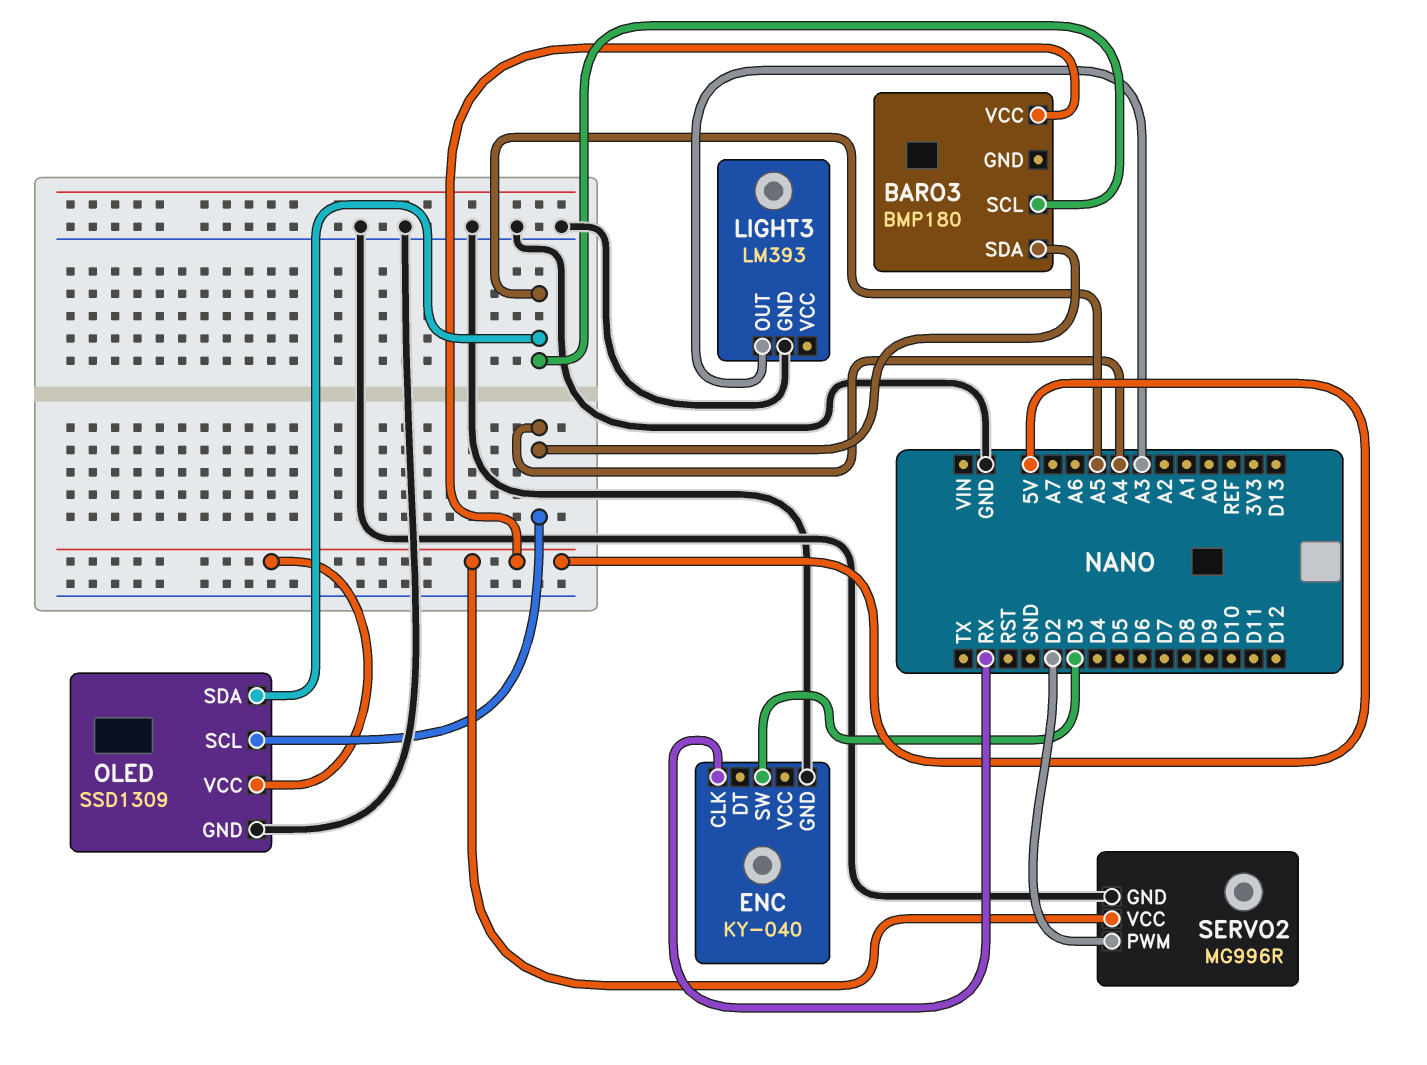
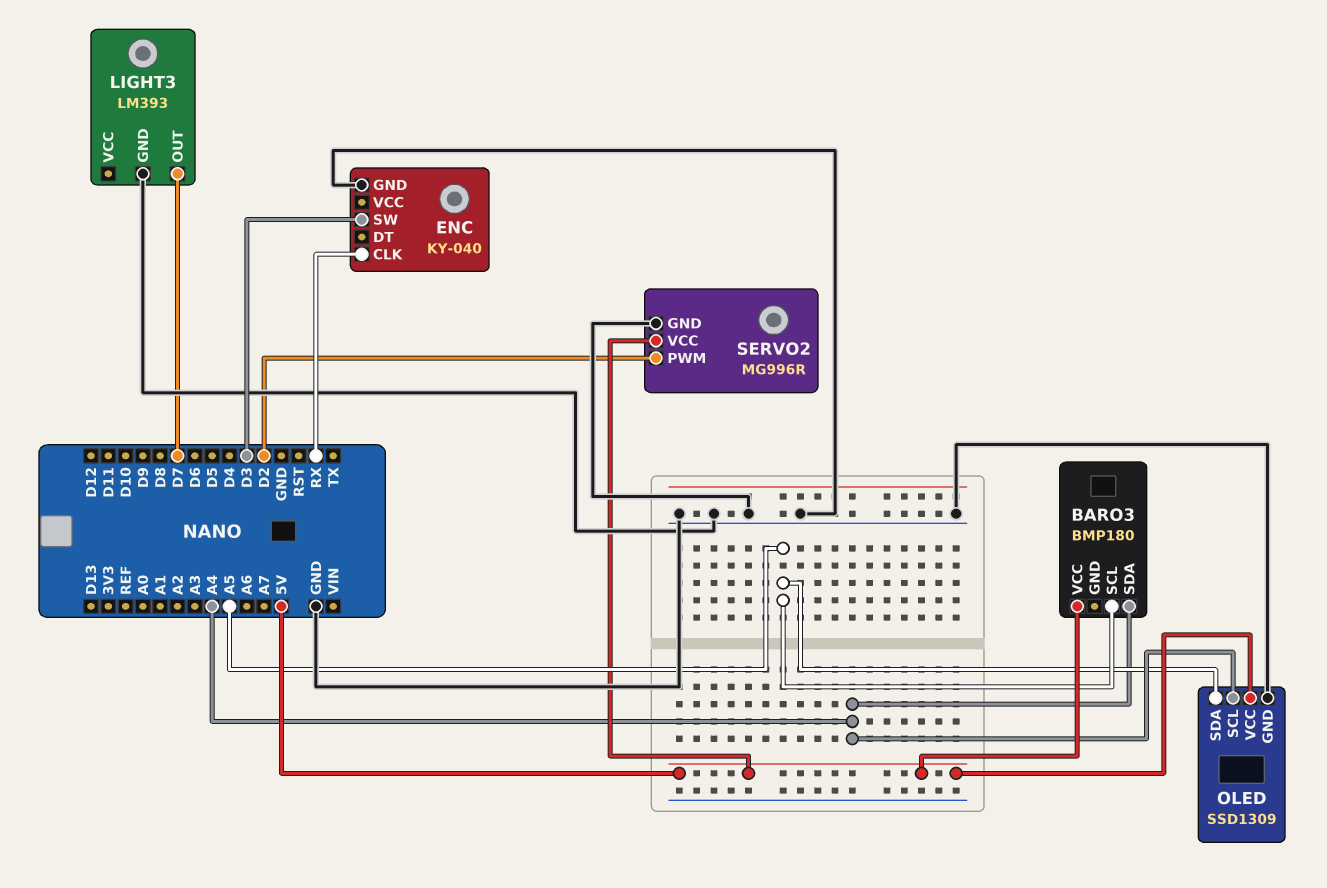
LIGHT3 pin OUT: A3 -> D7

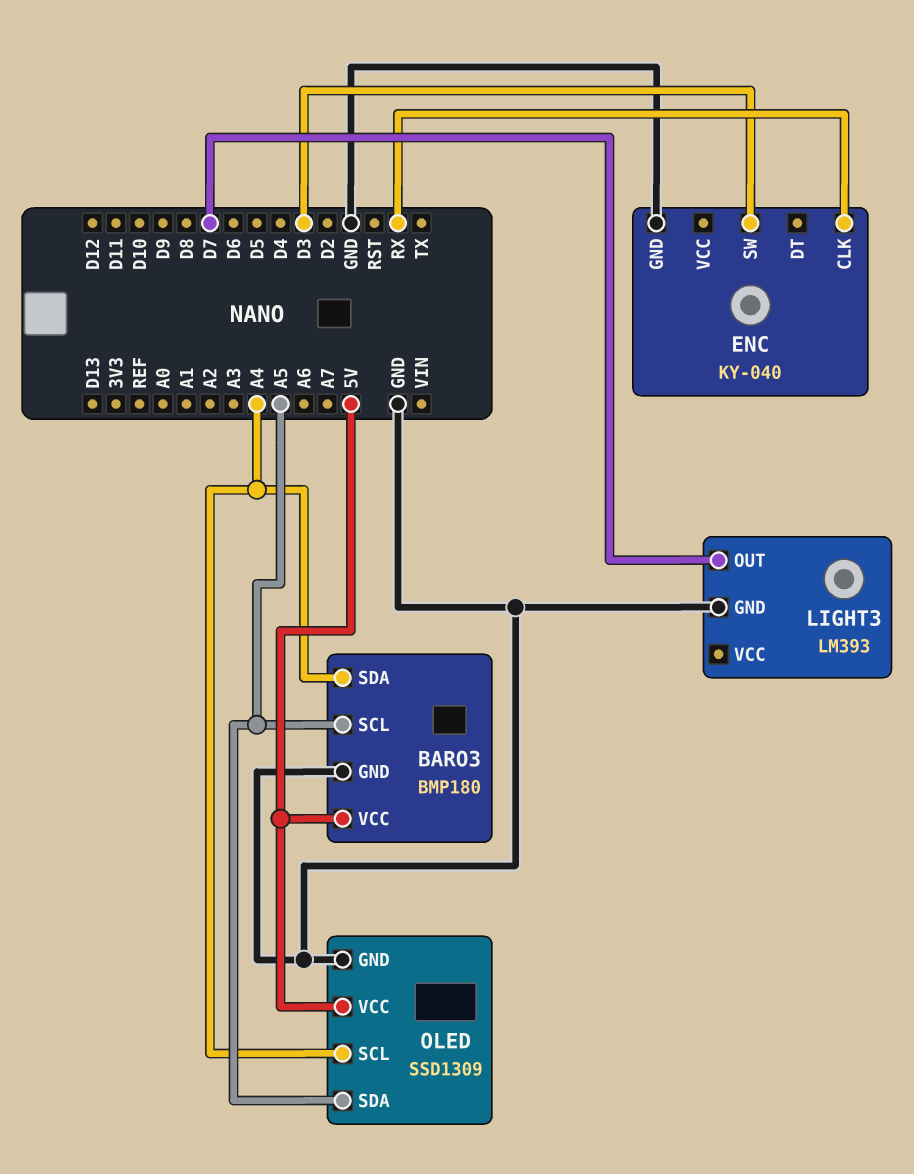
BARO3 pin GND: none -> GND
SERVO2: MG996R -> none
SERVO2 pin GND: GND -> none
SERVO2 pin PWM: D2 -> none
SERVO2 pin VCC: 5V -> none

